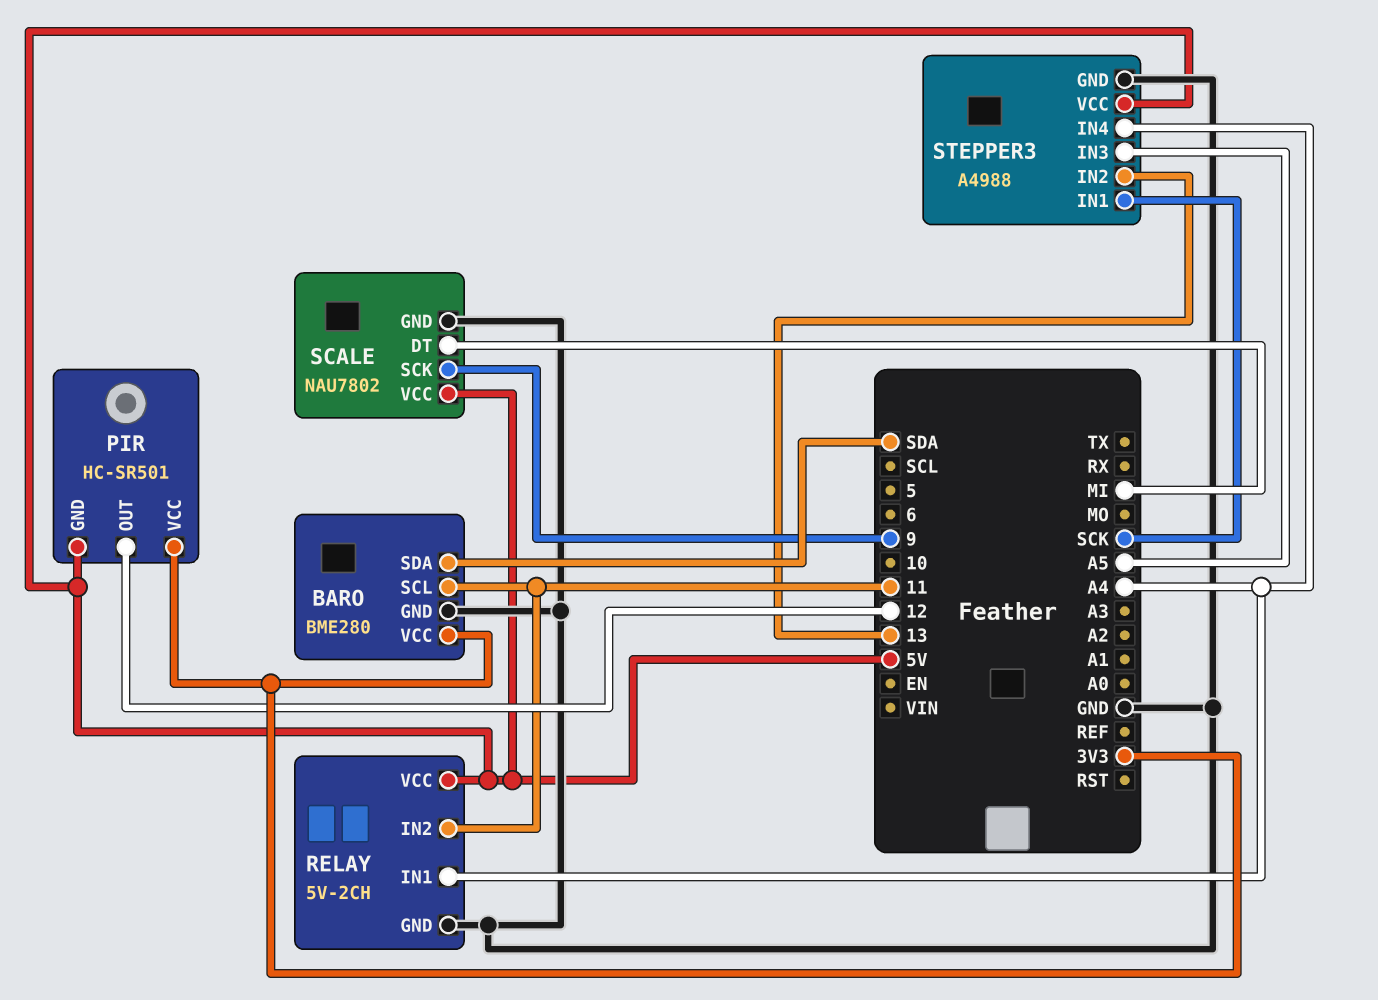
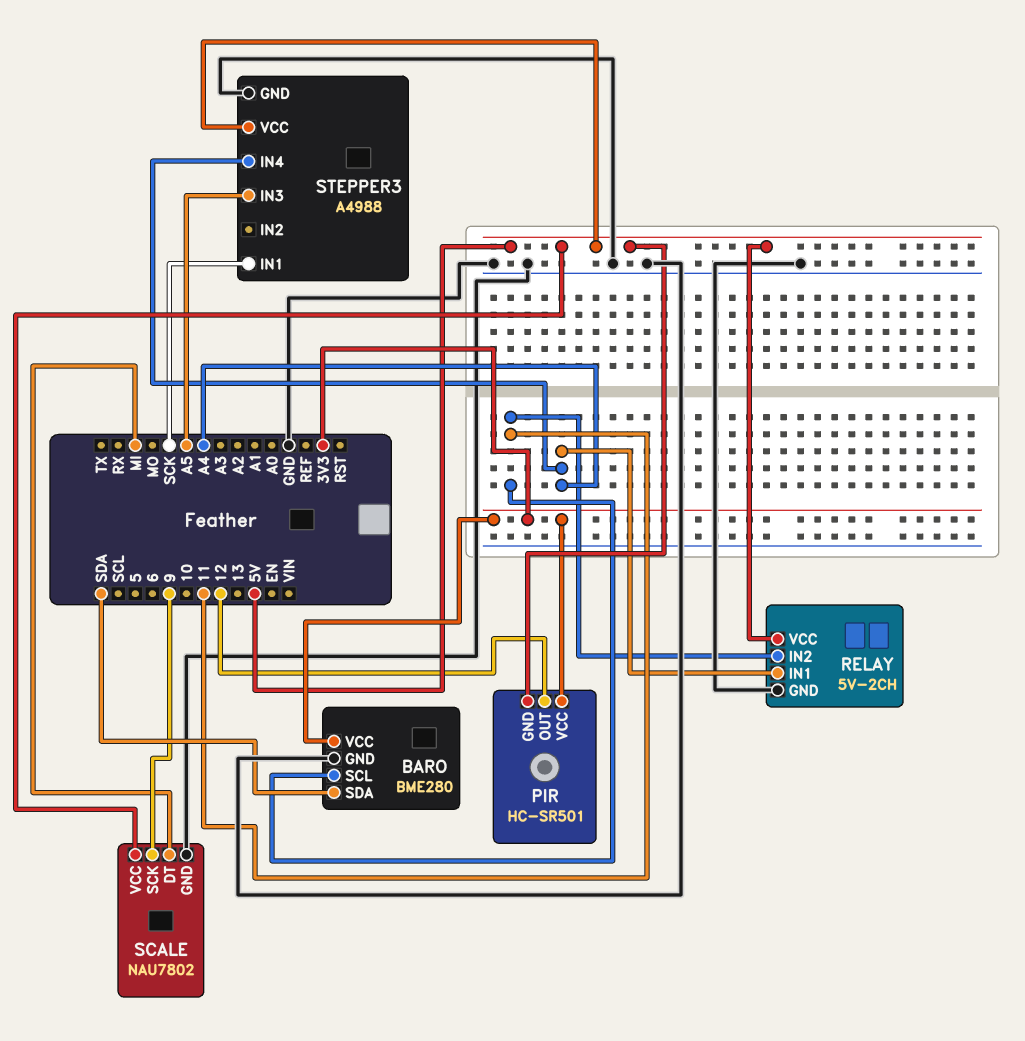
STEPPER3 pin IN2: 13 -> none

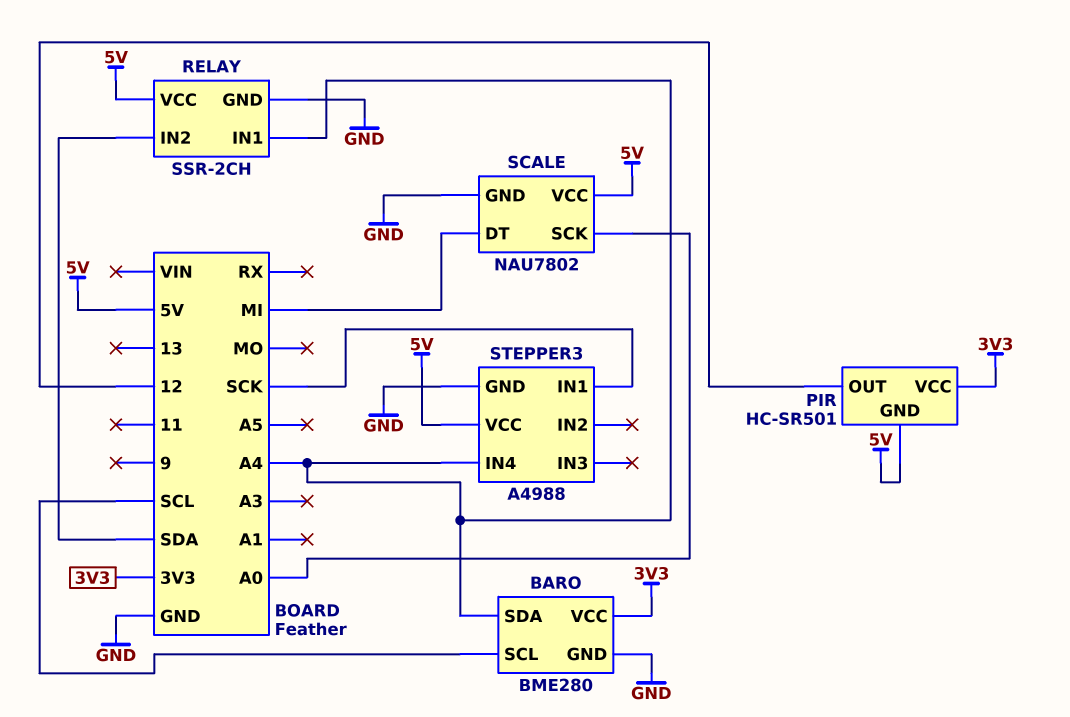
BARO pin SCL: 11 -> SCL
BARO pin SDA: SDA -> A4
RELAY: 5V-2CH -> SSR-2CH
RELAY pin IN2: 11 -> SDA
SCALE pin SCK: 9 -> A0
STEPPER3 pin IN3: A5 -> none

